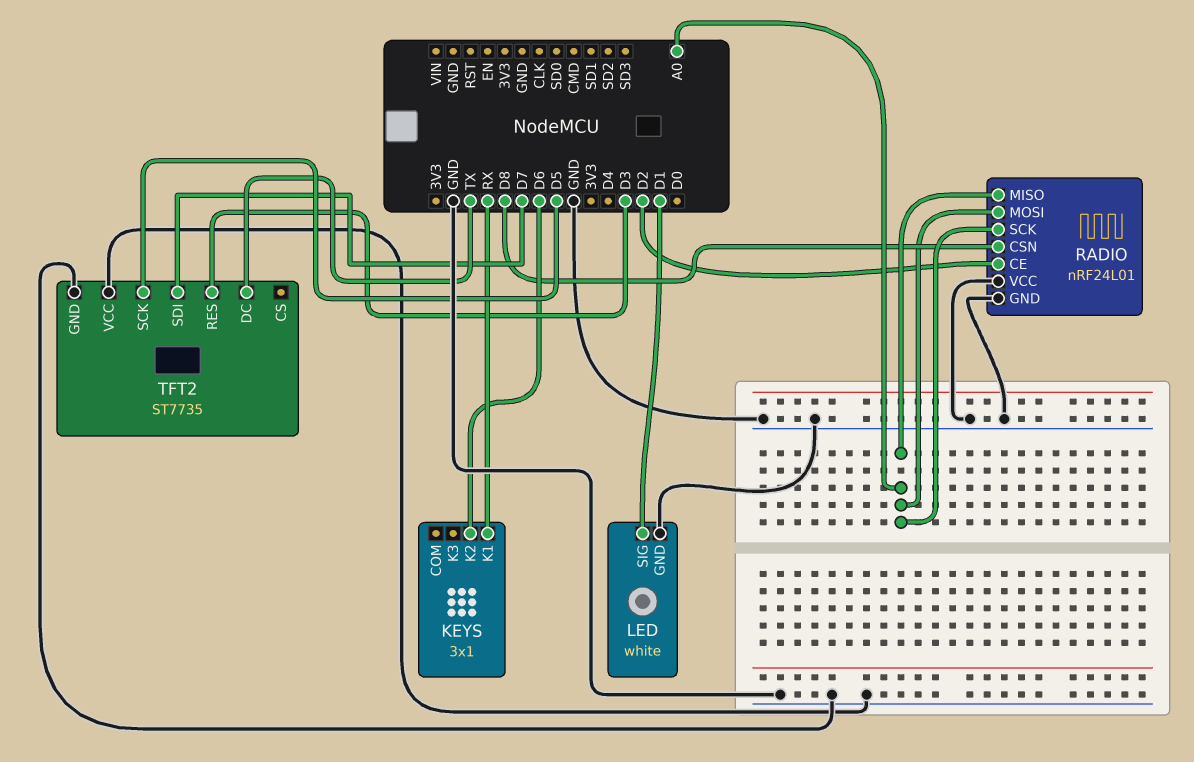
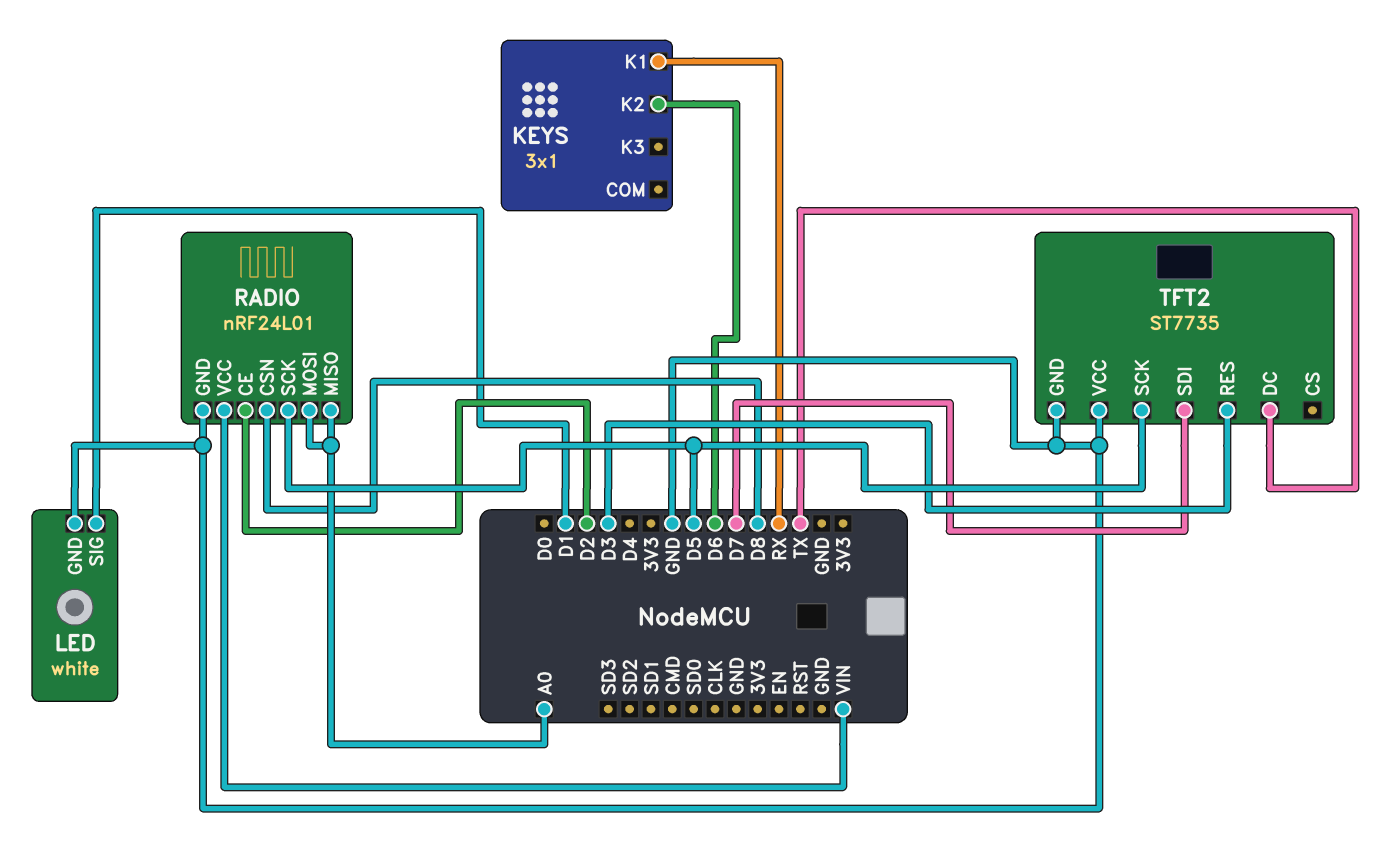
RADIO pin SCK: A0 -> D5
RADIO pin VCC: GND -> VIN

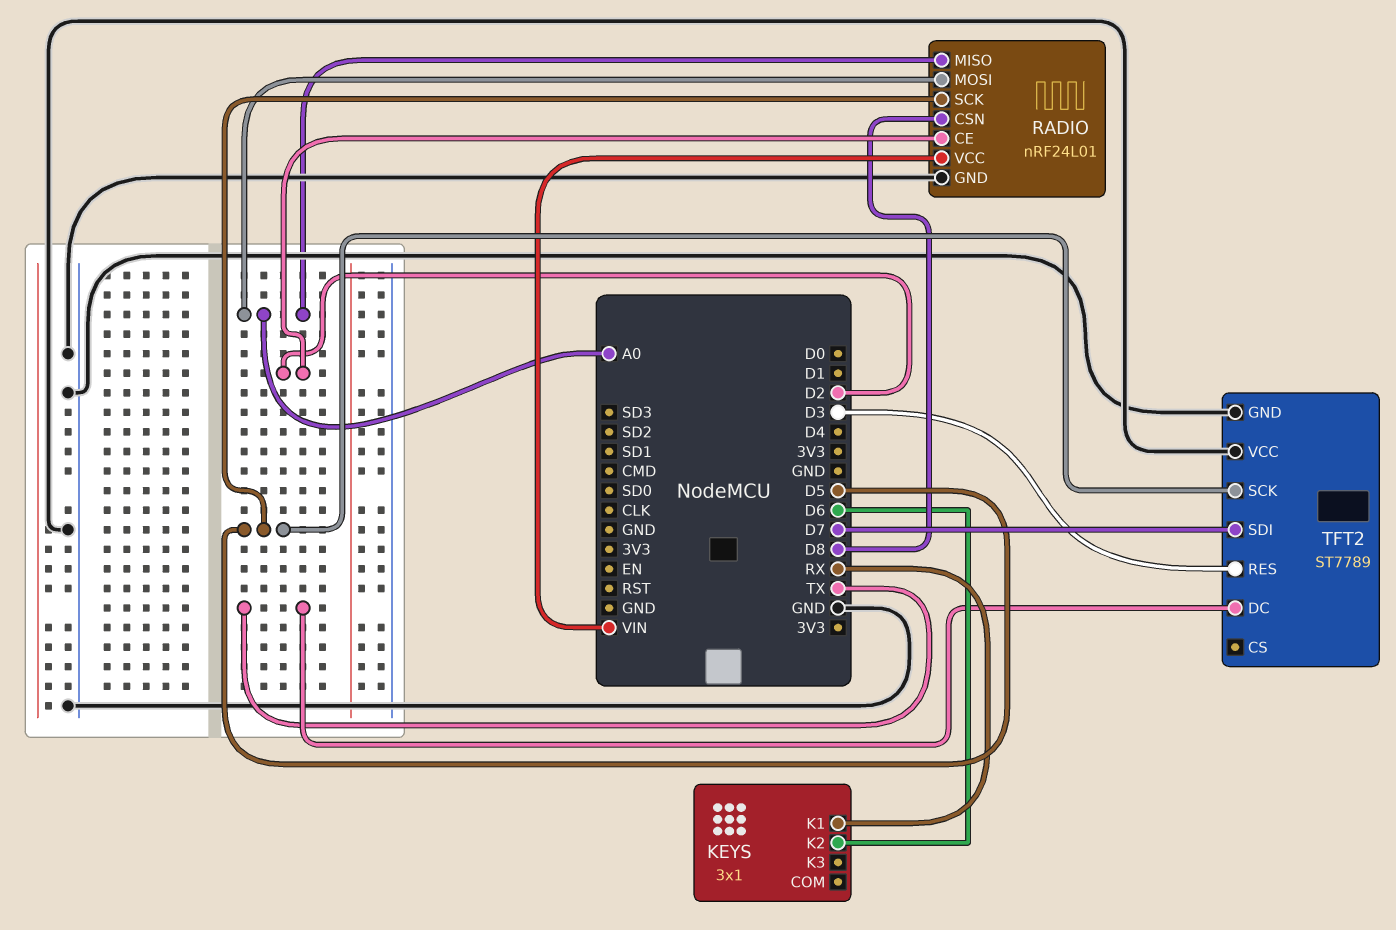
LED: white -> none
LED pin GND: GND -> none
LED pin SIG: D1 -> none
TFT2: ST7735 -> ST7789

